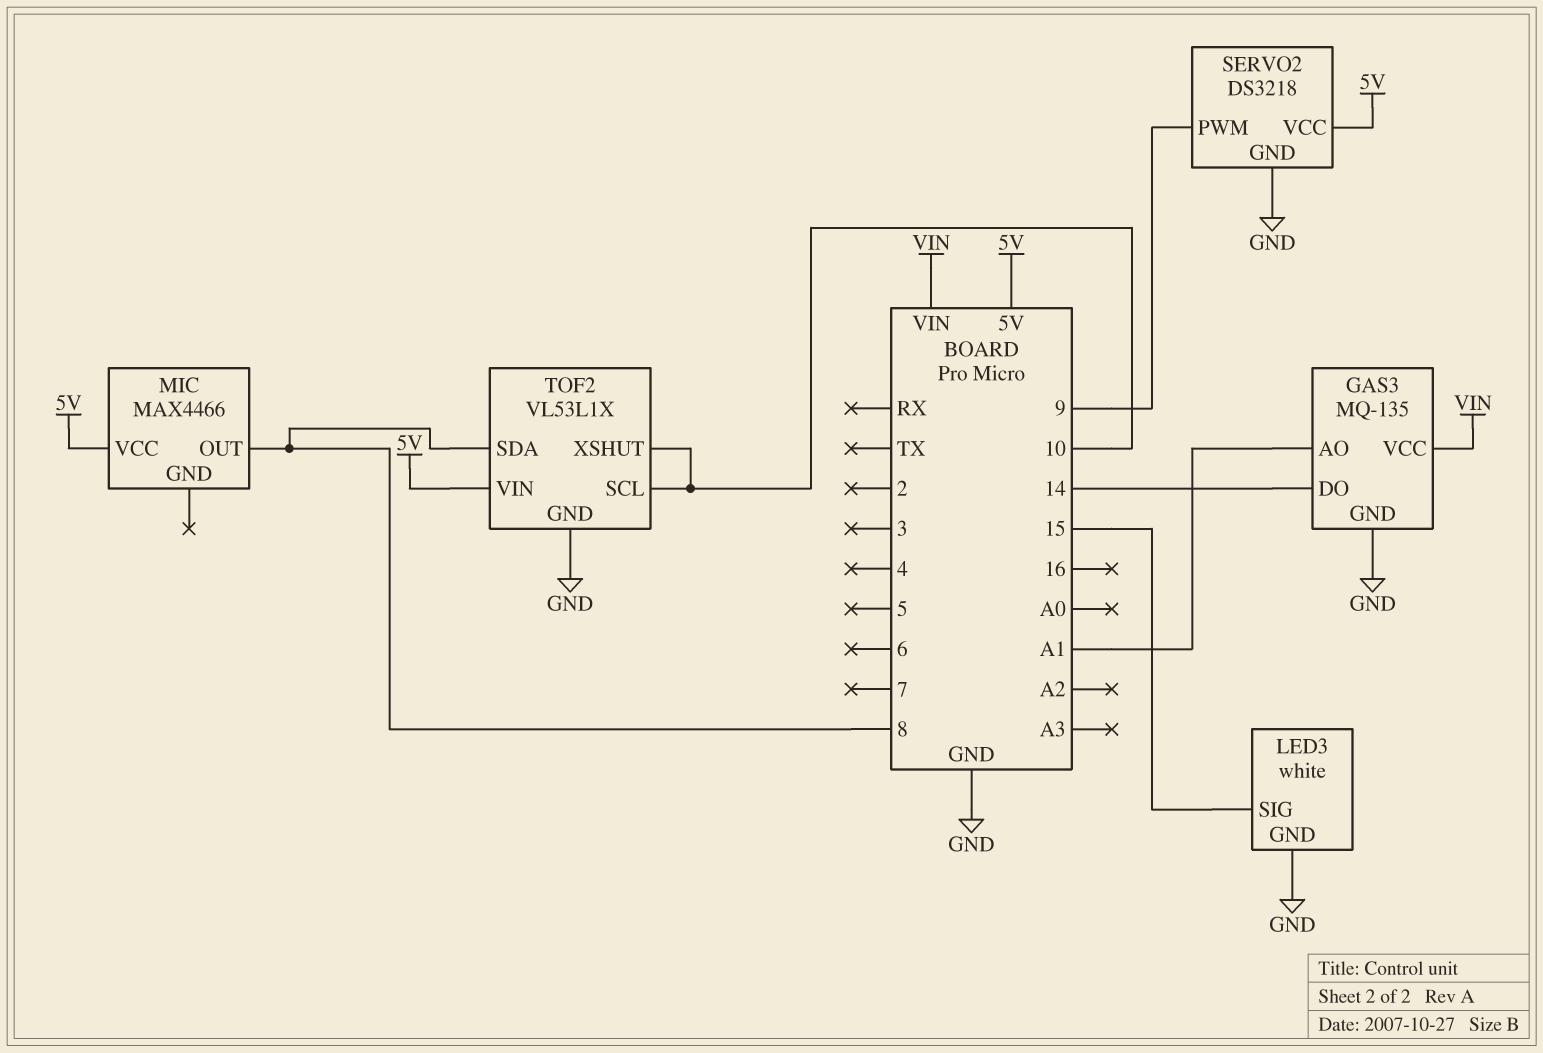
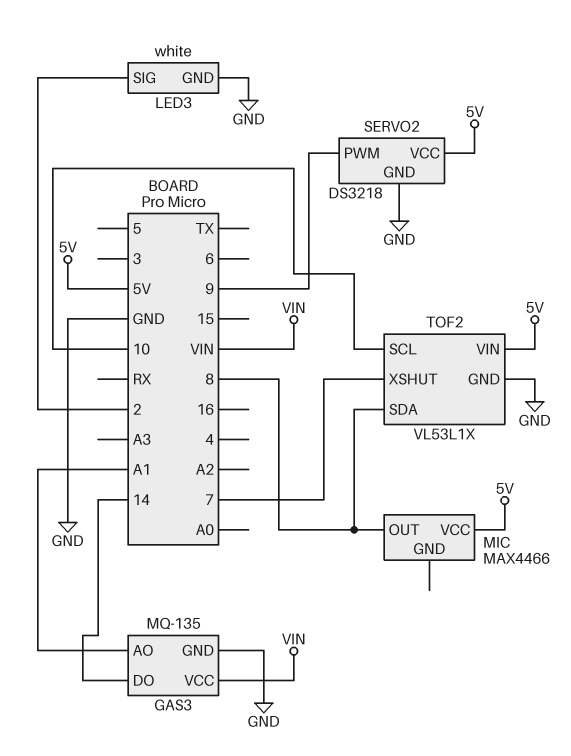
LED3 pin SIG: 15 -> 2
TOF2 pin XSHUT: 10 -> 7

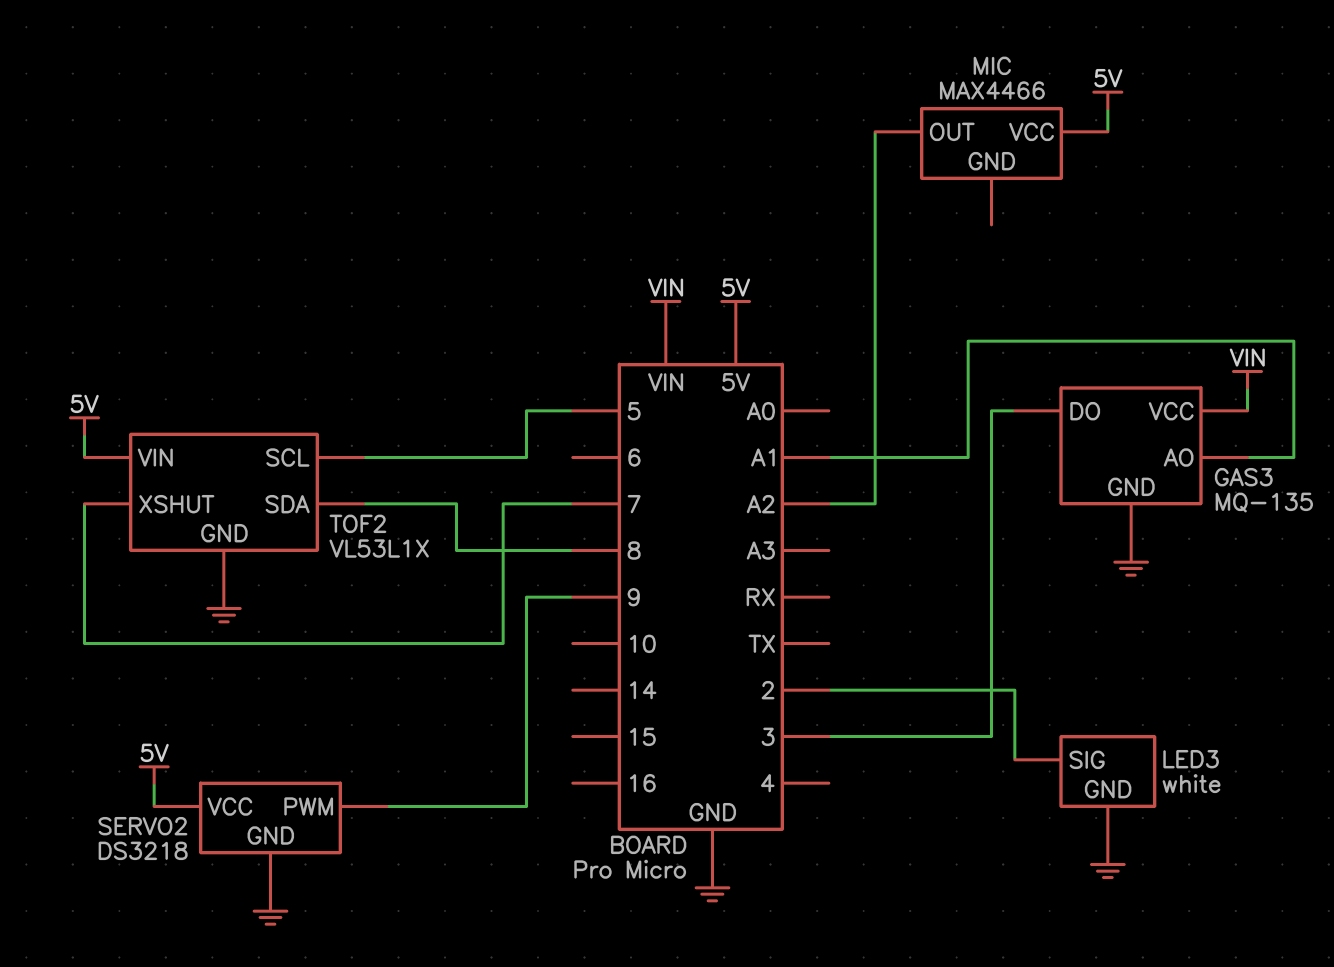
GAS3 pin DO: 14 -> 3
MIC pin OUT: 8 -> A2
TOF2 pin SCL: 10 -> 5

